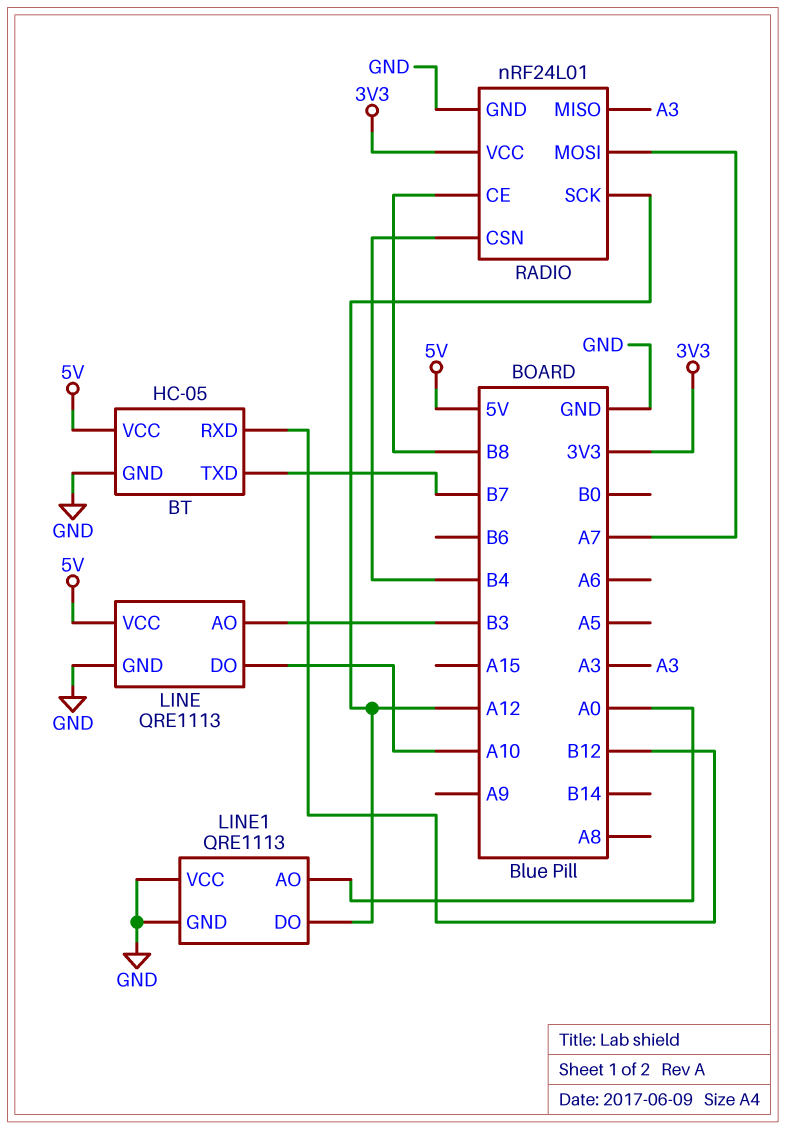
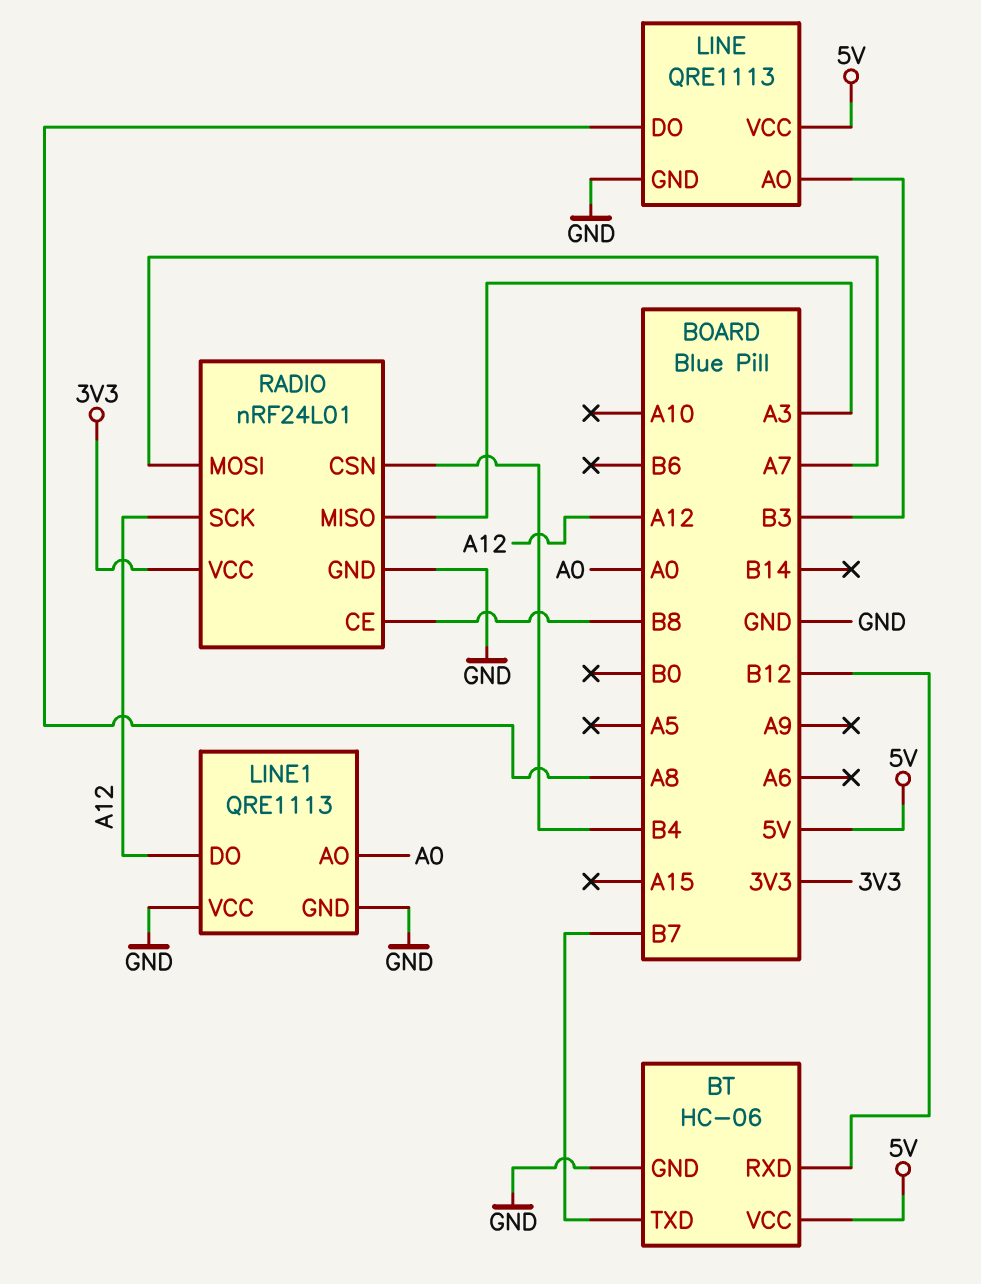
BT: HC-05 -> HC-06
LINE pin DO: A10 -> A8

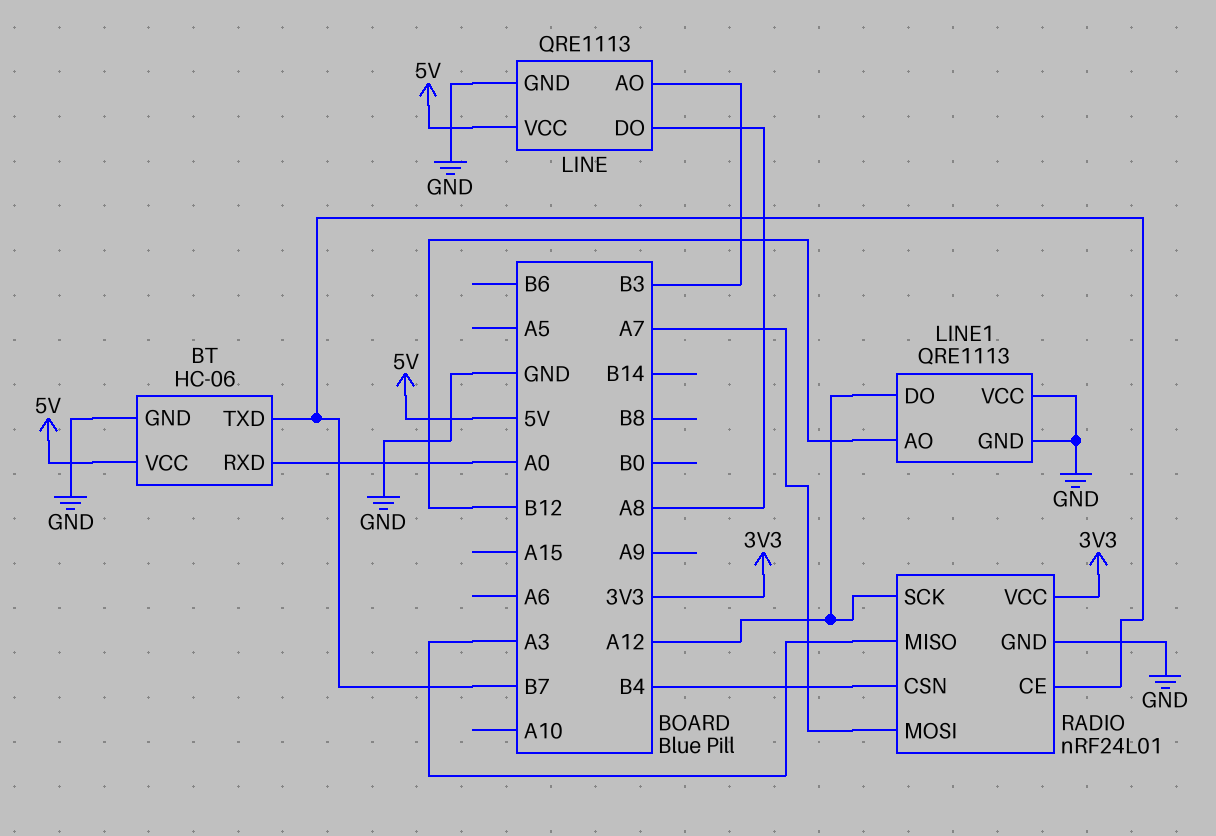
BT pin RXD: B12 -> A0
LINE1 pin AO: A0 -> B12
RADIO pin CE: B8 -> B7

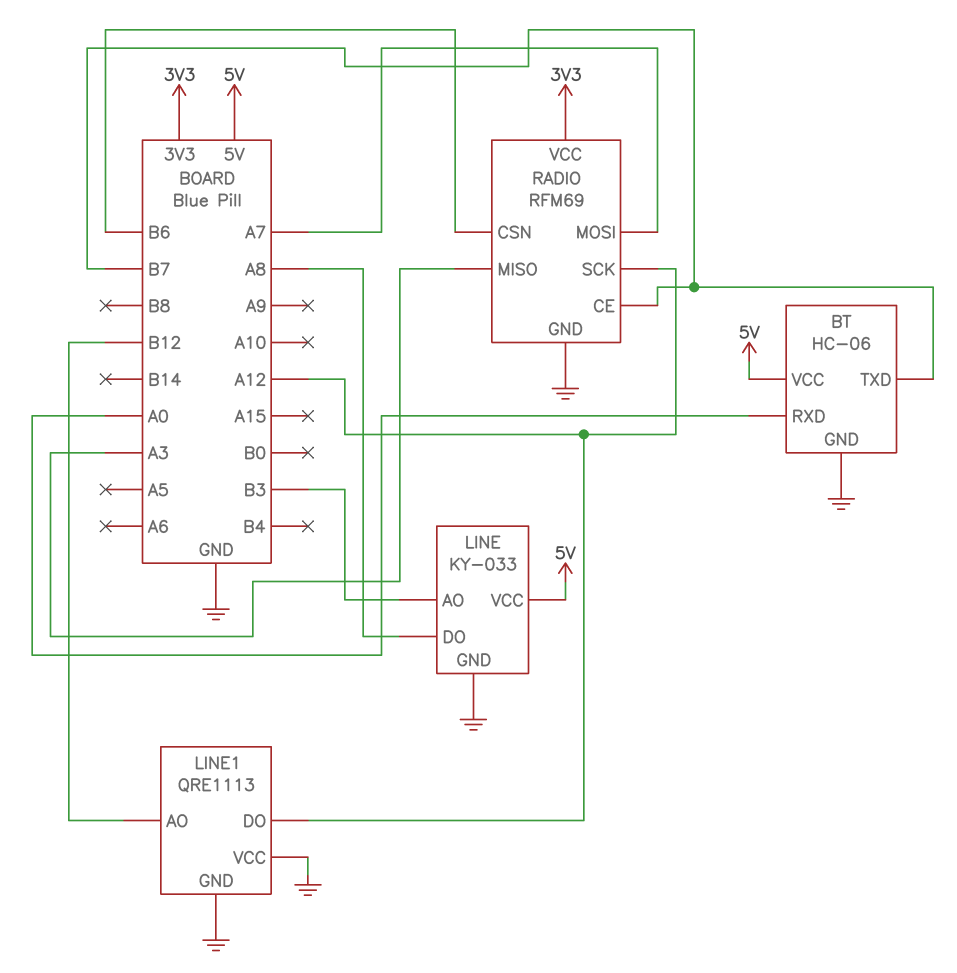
LINE: QRE1113 -> KY-033
RADIO: nRF24L01 -> RFM69
RADIO pin CSN: B4 -> B6

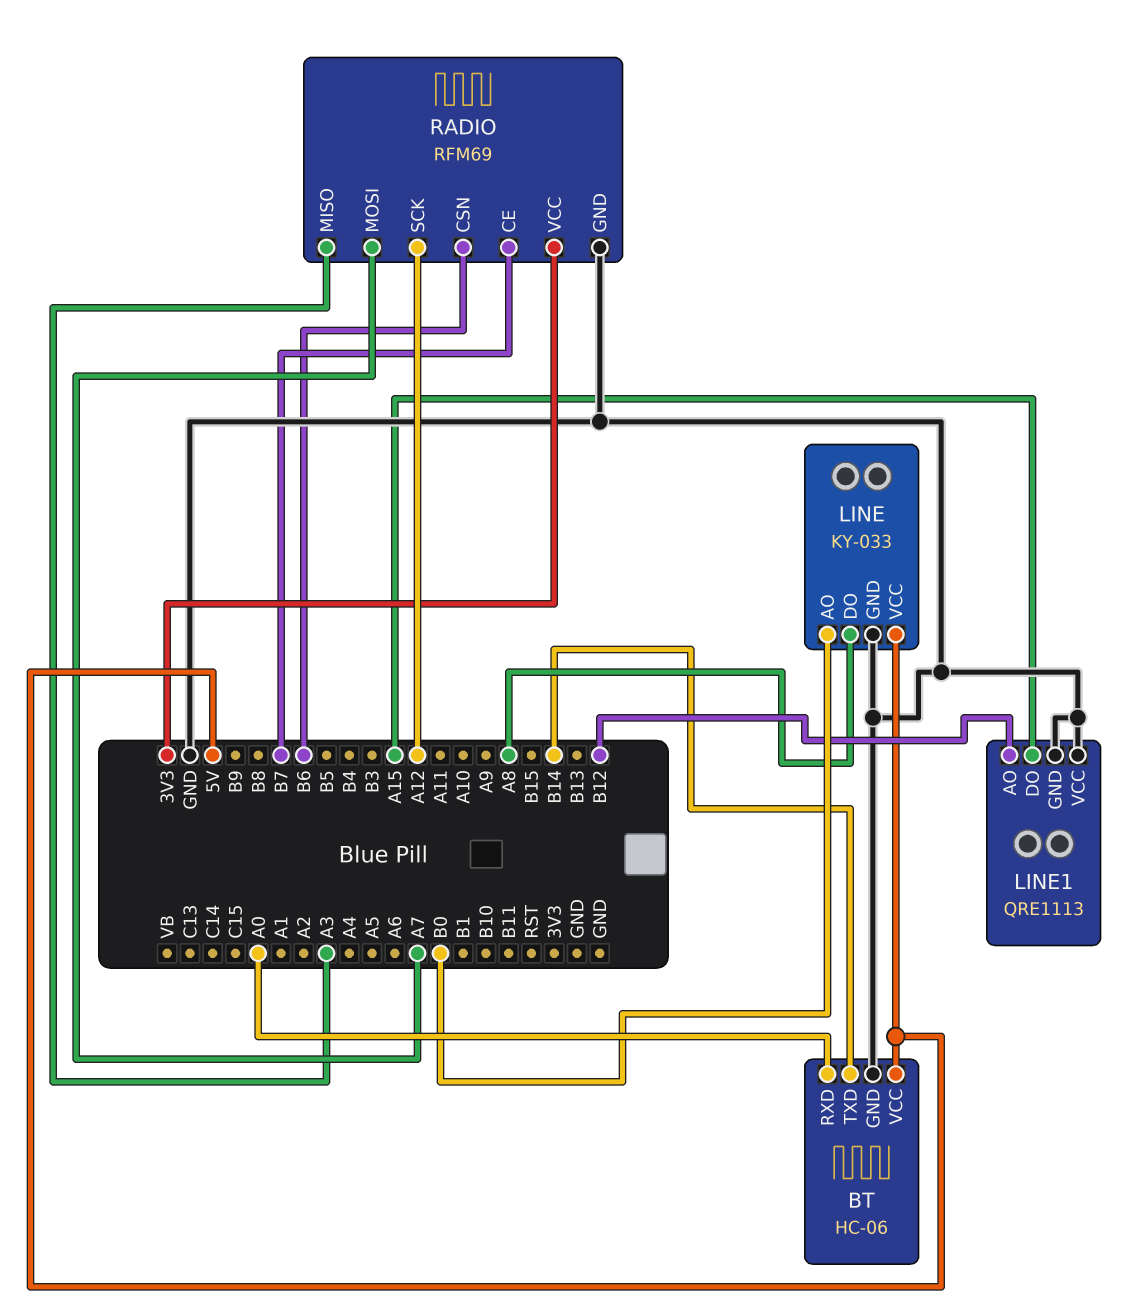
BT pin TXD: B7 -> B14
LINE pin AO: B3 -> B0
LINE1 pin DO: A12 -> A15

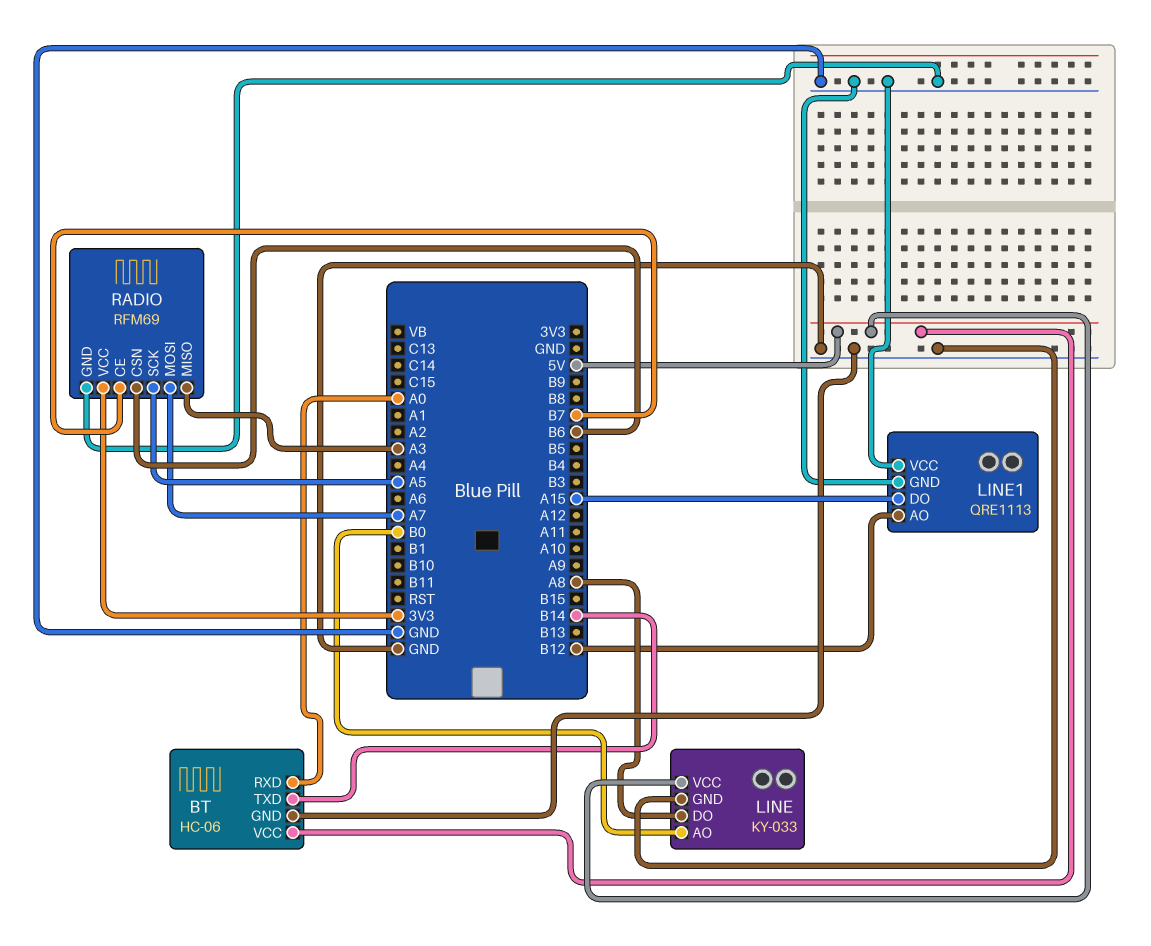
RADIO pin SCK: A12 -> A5

